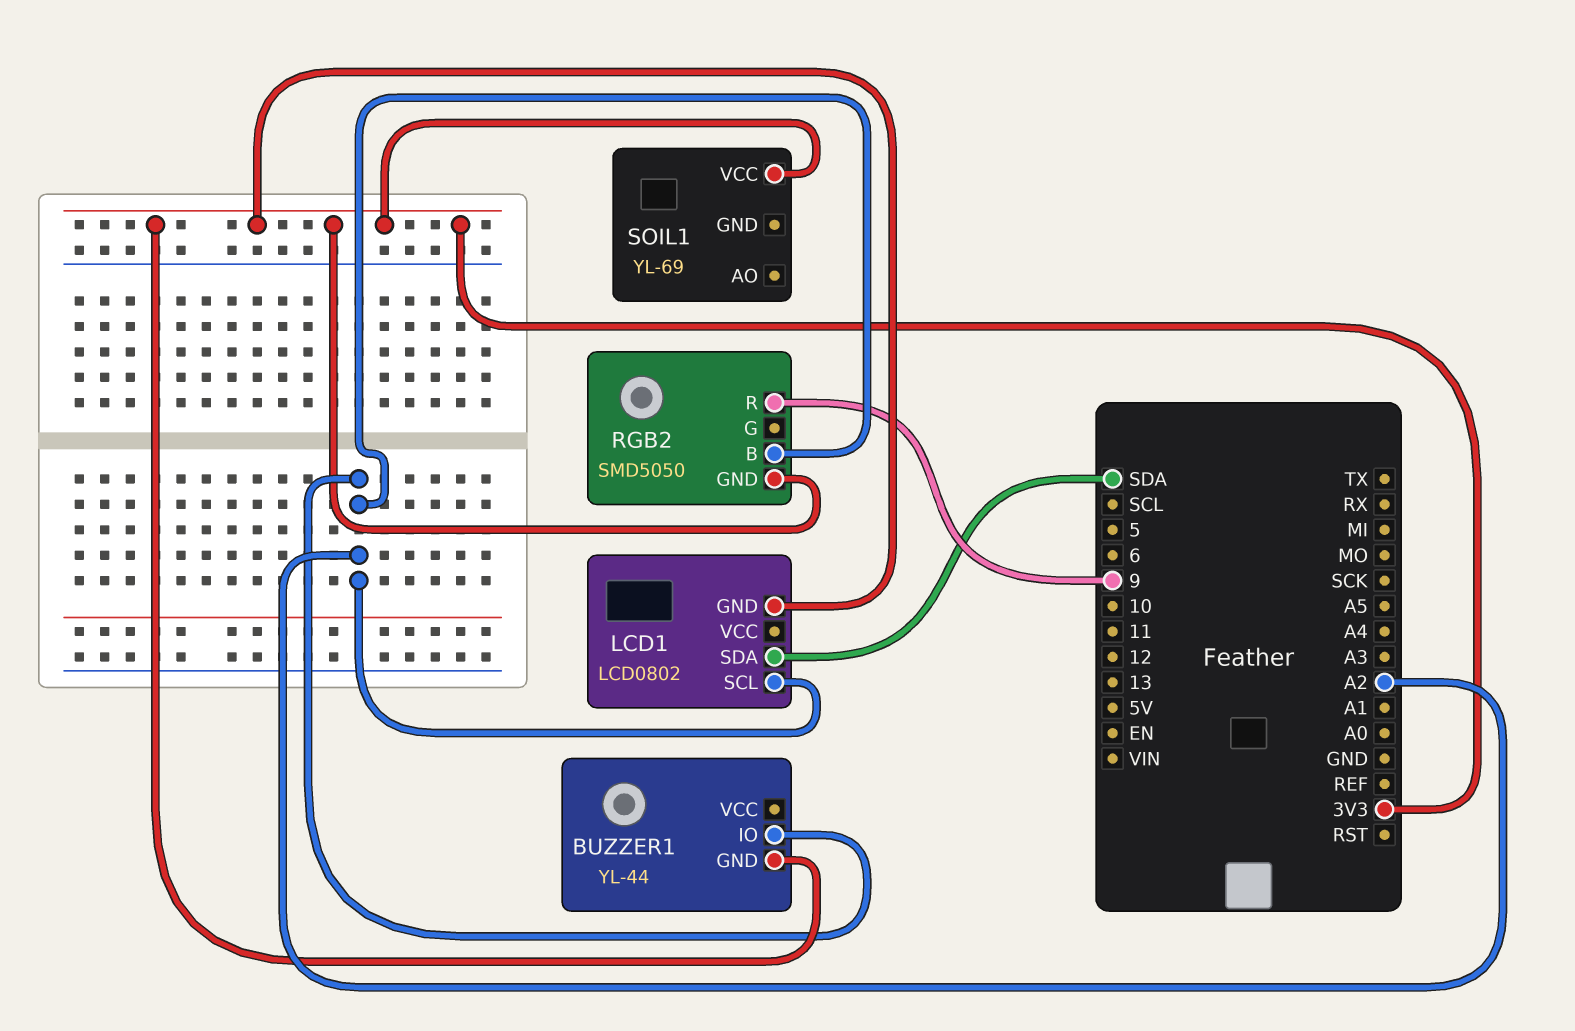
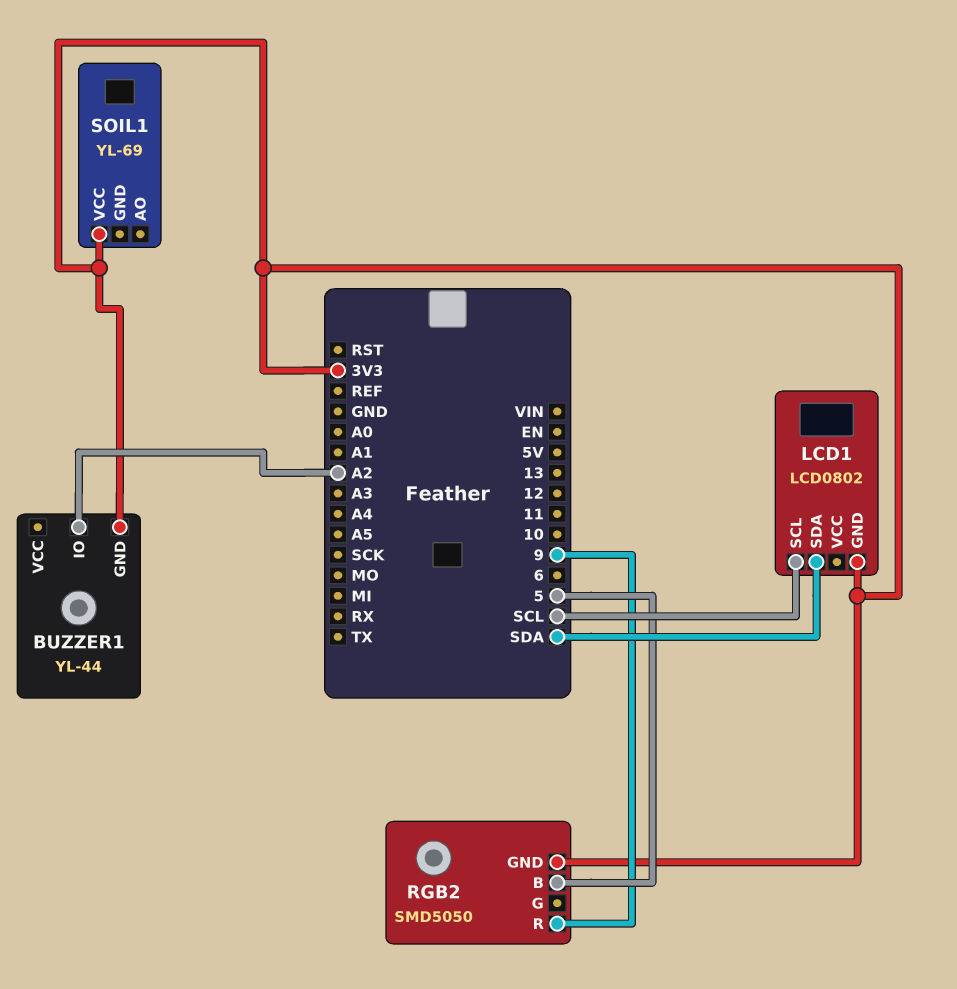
LCD1 pin SCL: A2 -> SCL
RGB2 pin B: A2 -> 5

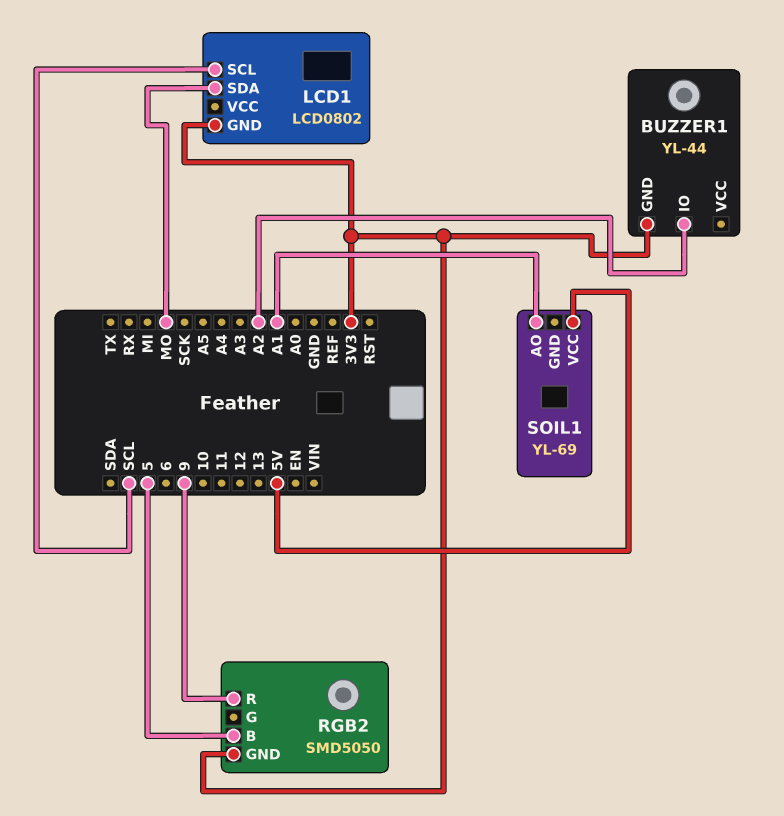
LCD1 pin SDA: SDA -> MO
SOIL1 pin AO: none -> A1
SOIL1 pin VCC: 3V3 -> 5V

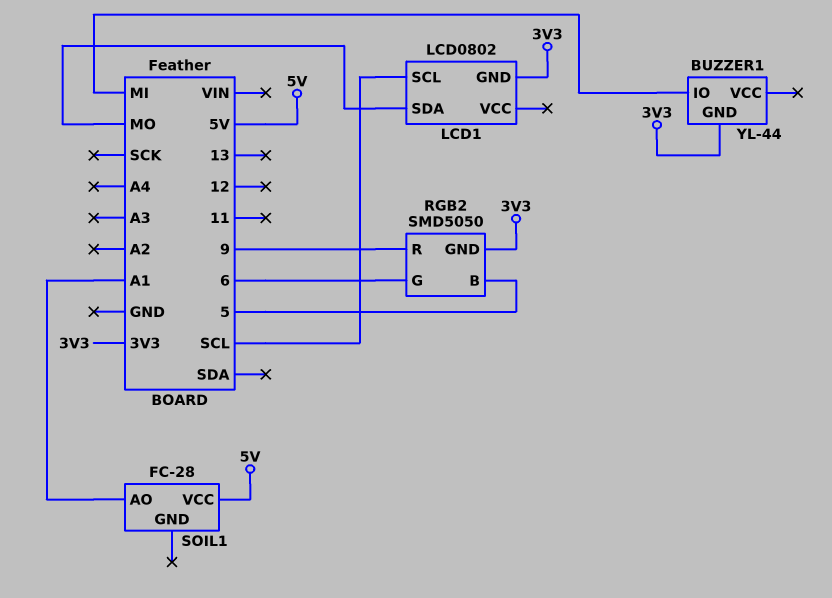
BUZZER1 pin IO: A2 -> MI
RGB2 pin G: none -> 6
SOIL1: YL-69 -> FC-28

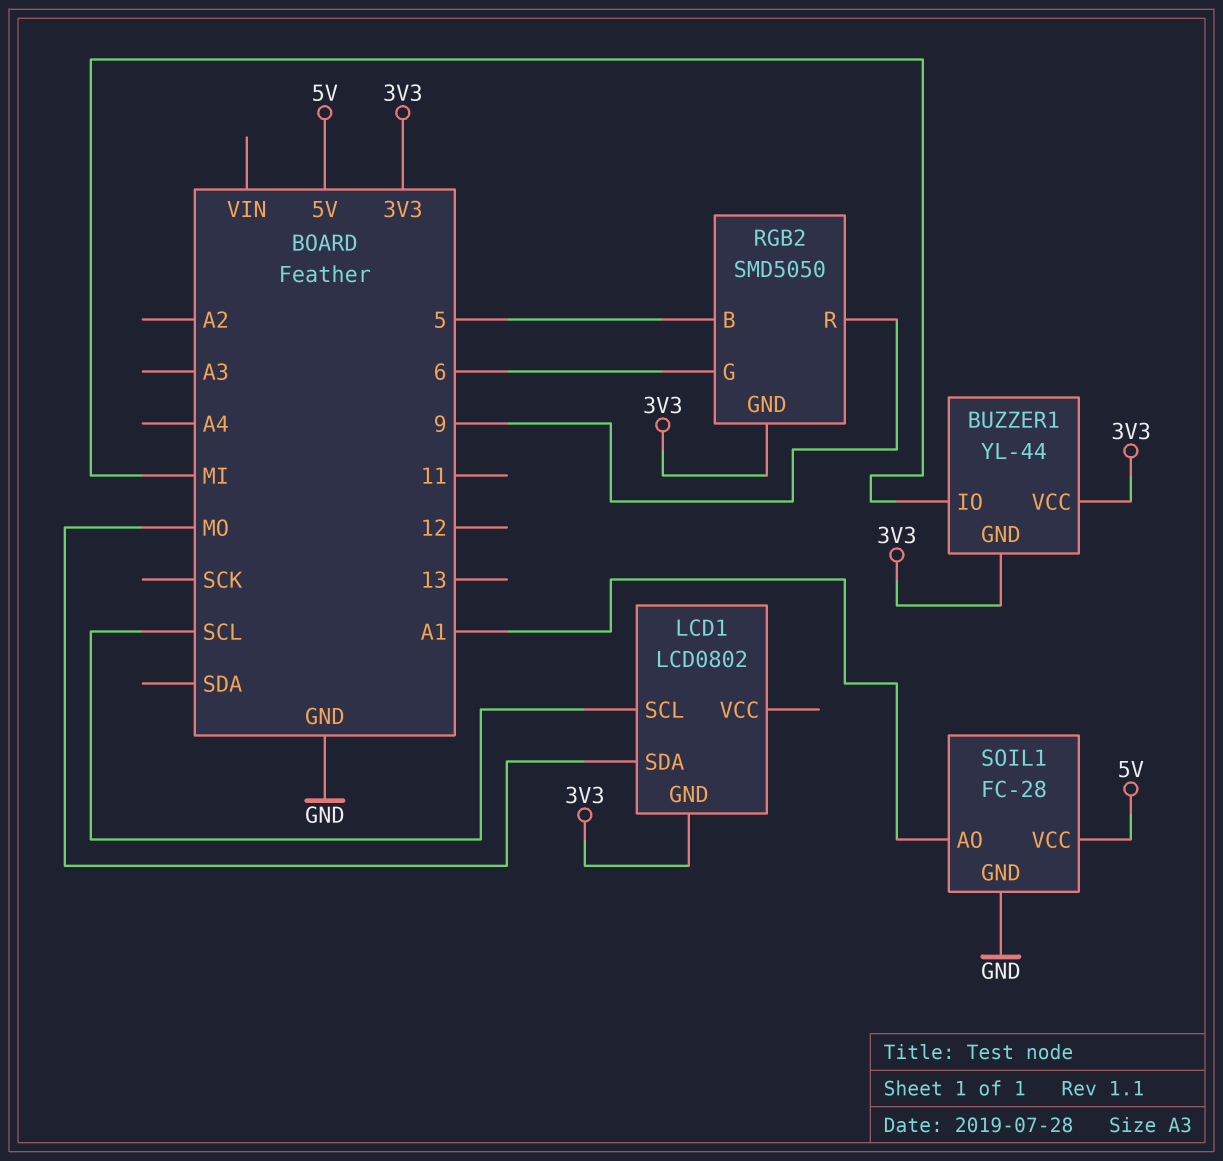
BUZZER1 pin VCC: none -> 3V3
SOIL1 pin GND: none -> GND

